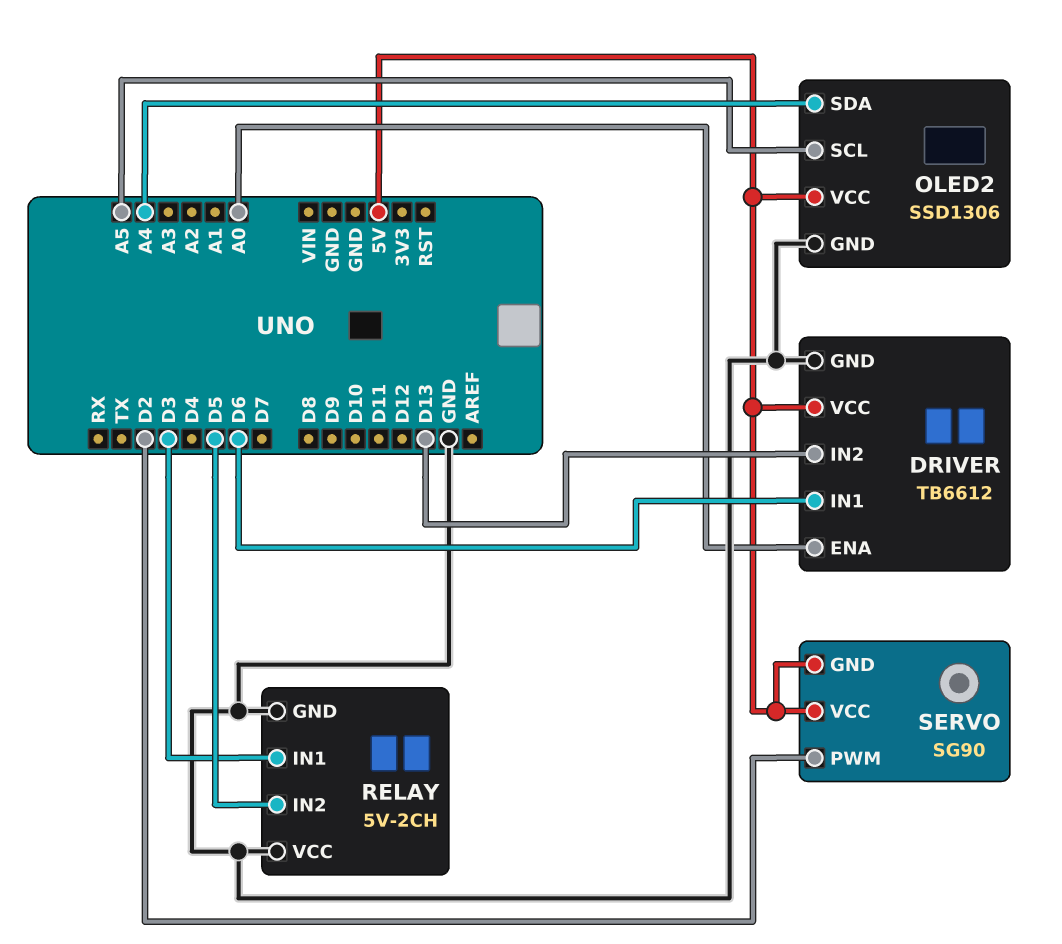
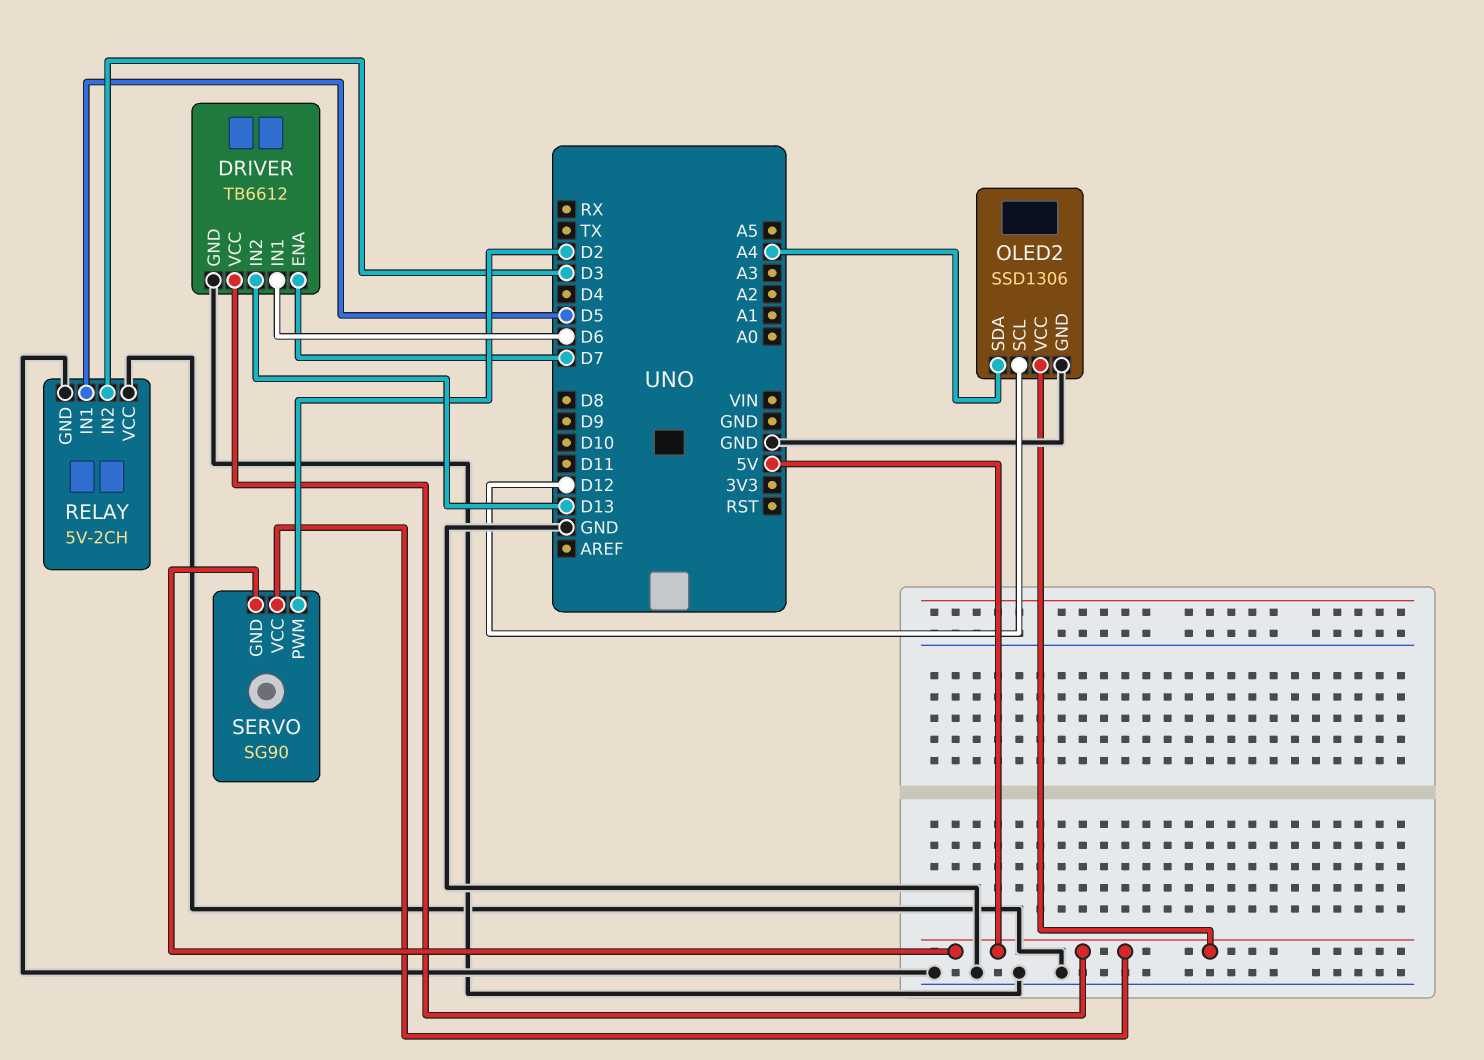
DRIVER pin ENA: A0 -> D7
OLED2 pin SCL: A5 -> D12
RELAY pin IN1: D3 -> D5
RELAY pin IN2: D5 -> D3

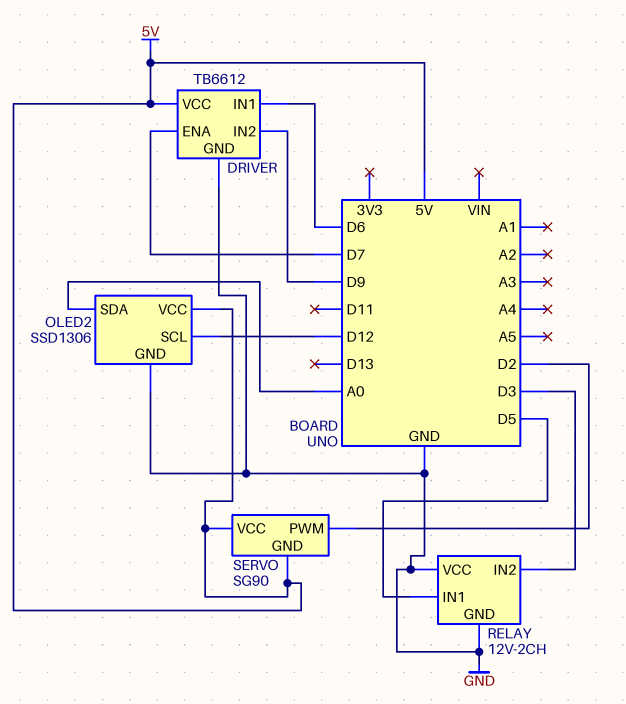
DRIVER pin IN2: D13 -> D9
OLED2 pin SDA: A4 -> A0
RELAY: 5V-2CH -> 12V-2CH

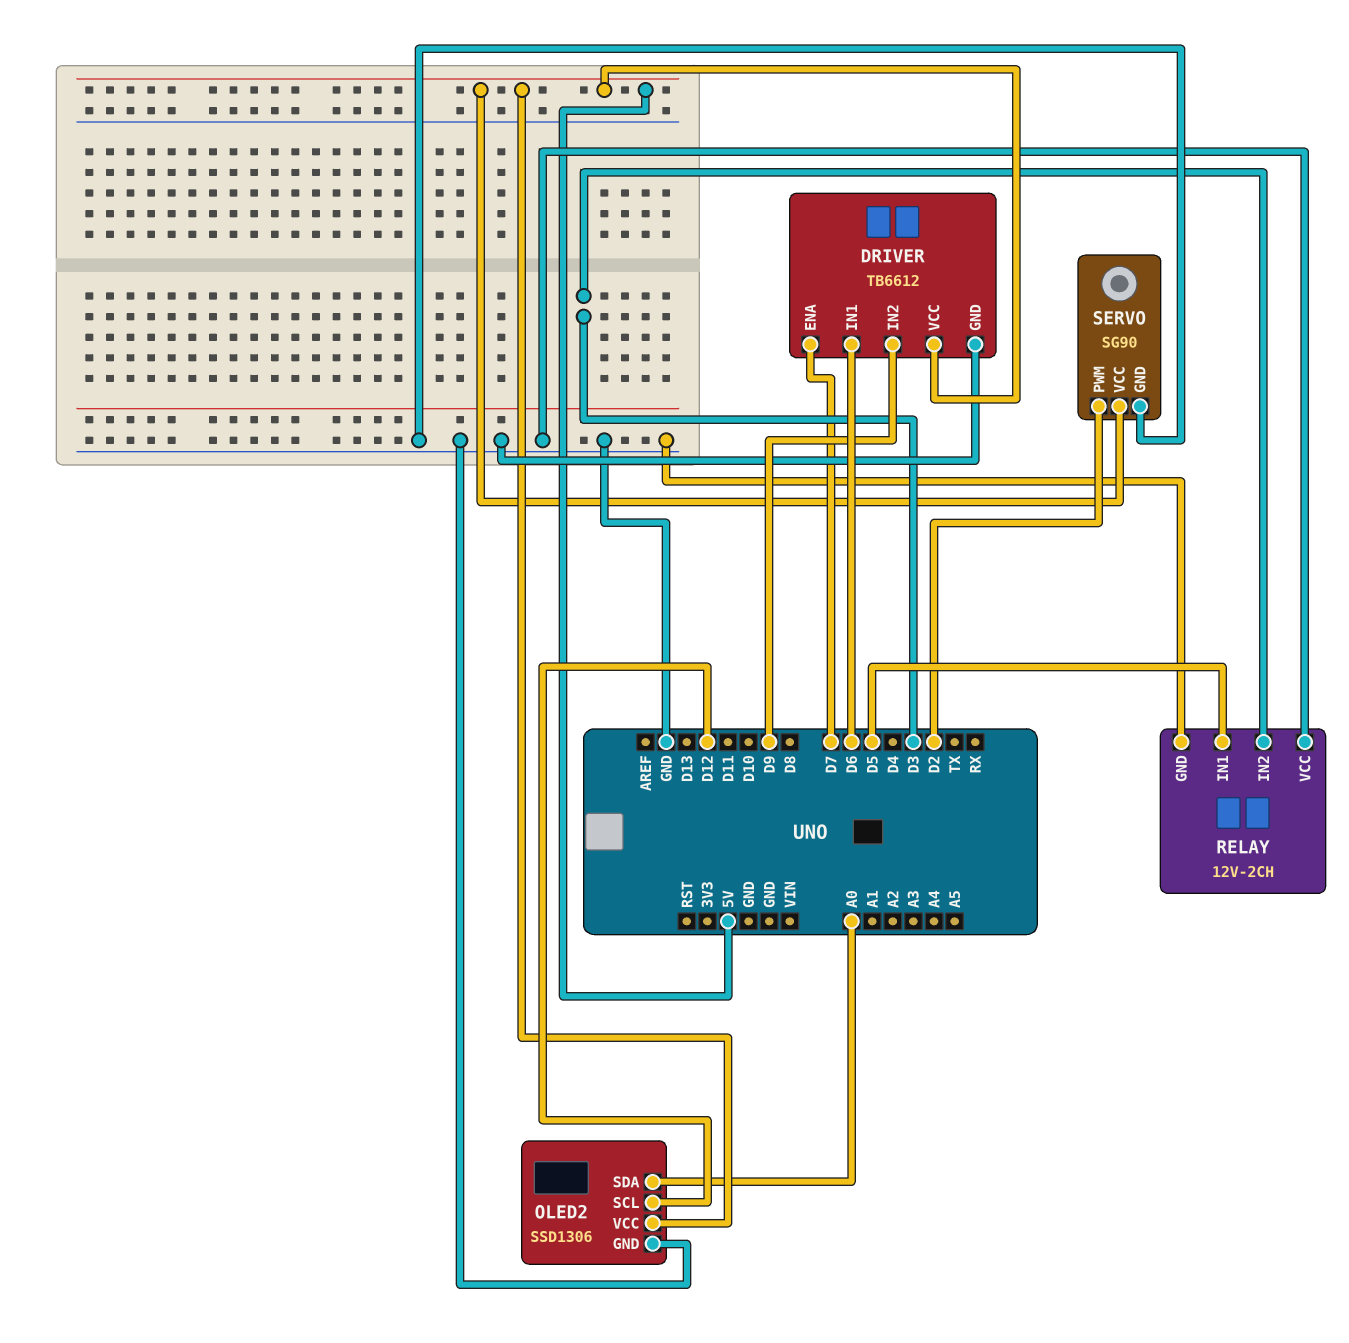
SERVO pin GND: 5V -> GND

